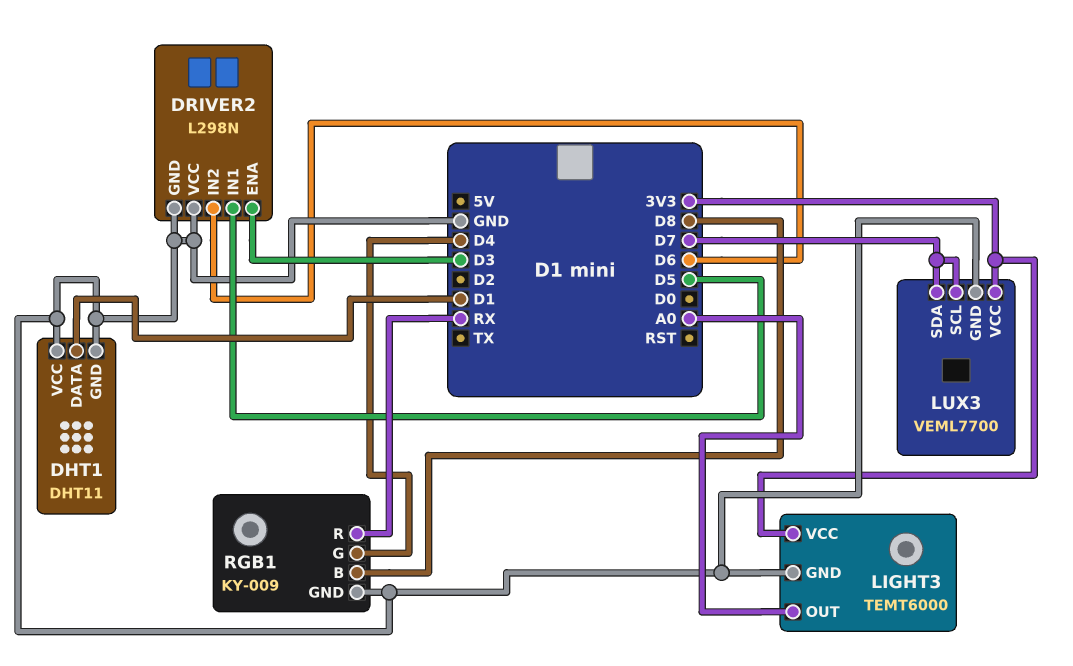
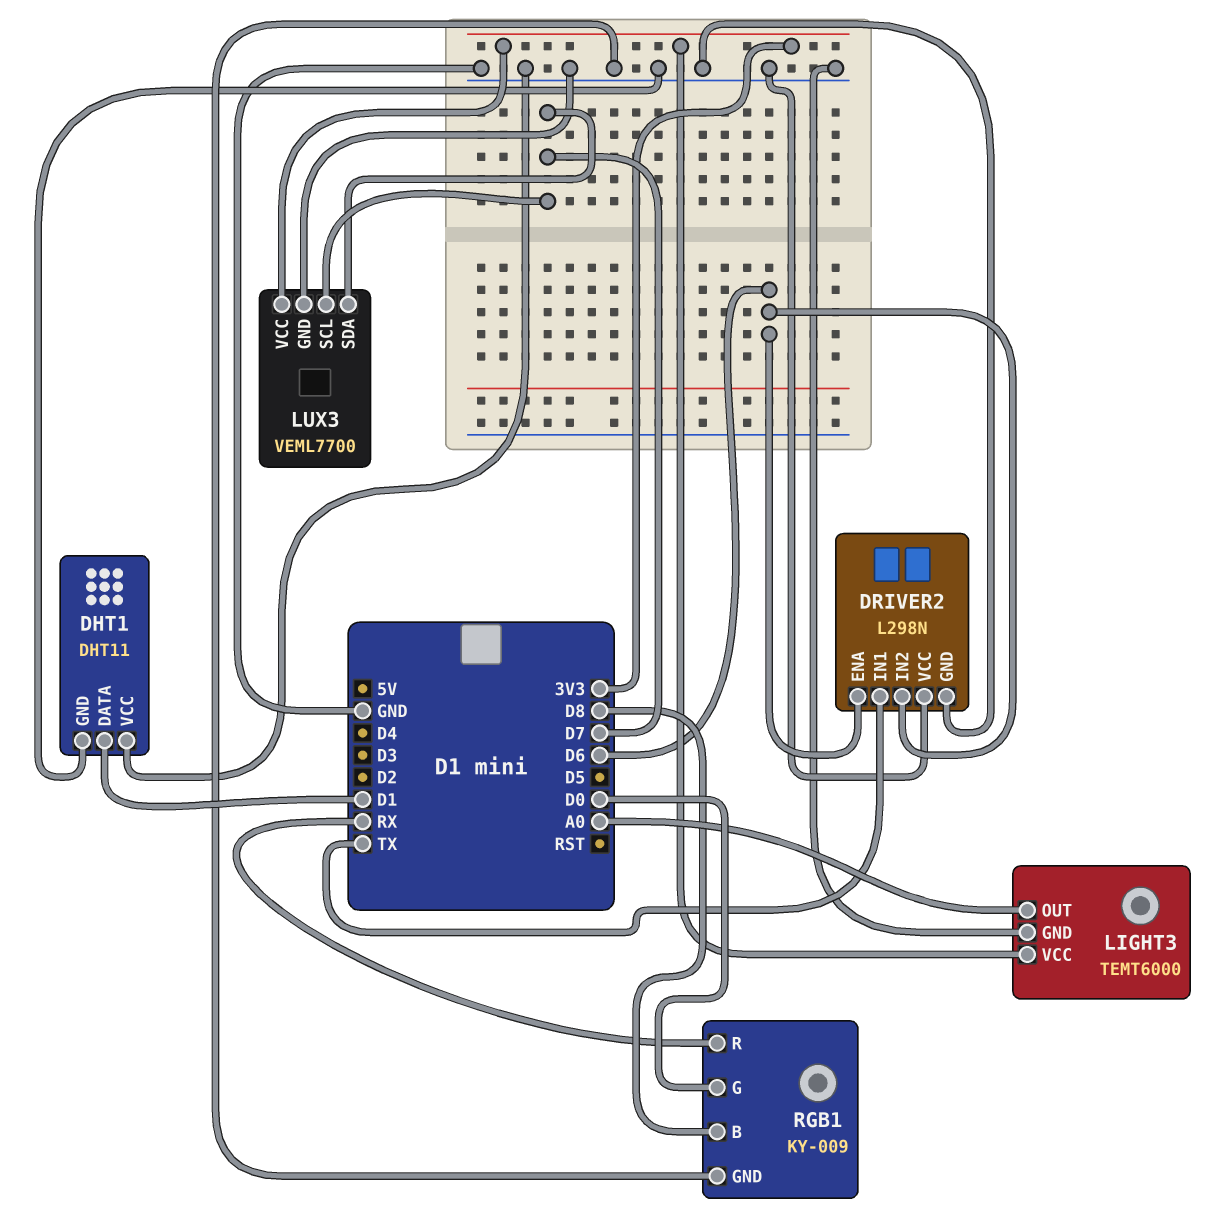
DRIVER2 pin ENA: D3 -> D6
DRIVER2 pin IN1: D5 -> TX
RGB1 pin G: D4 -> D0

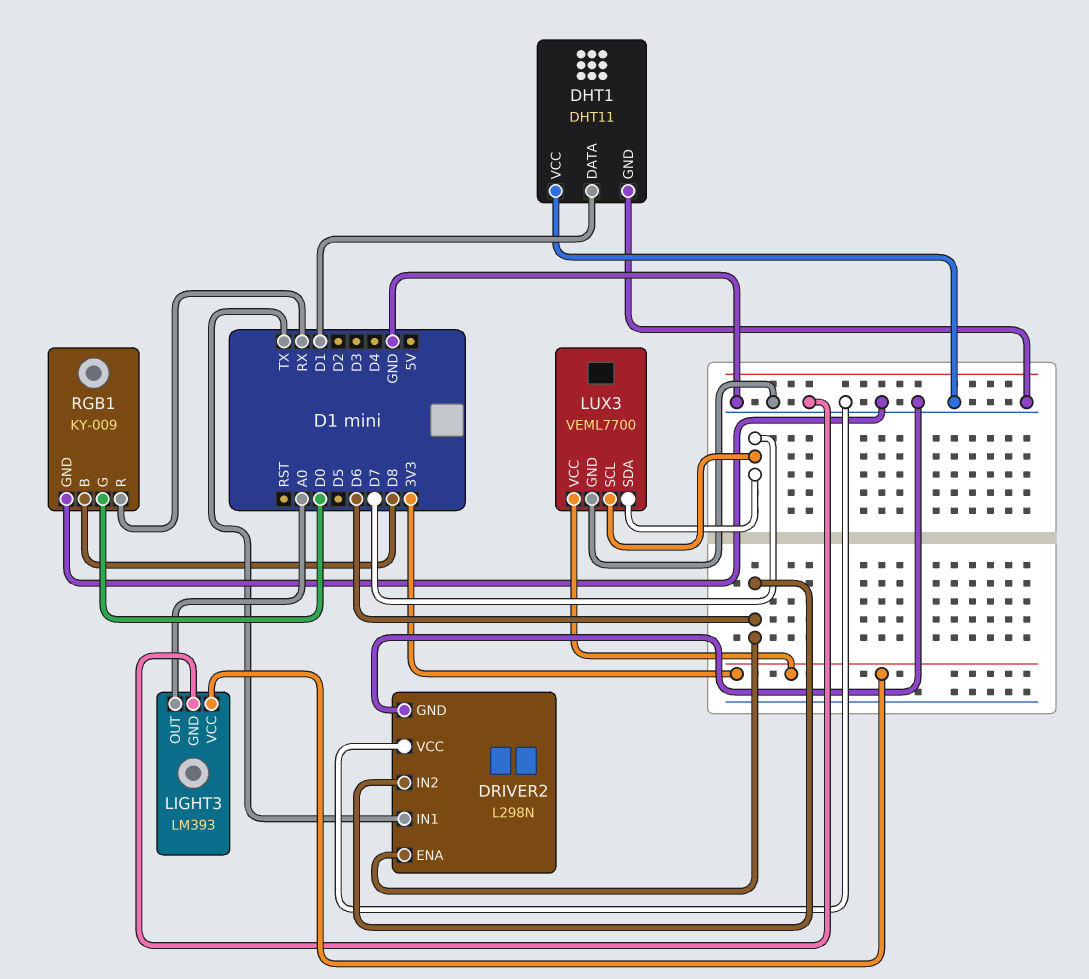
LIGHT3: TEMT6000 -> LM393

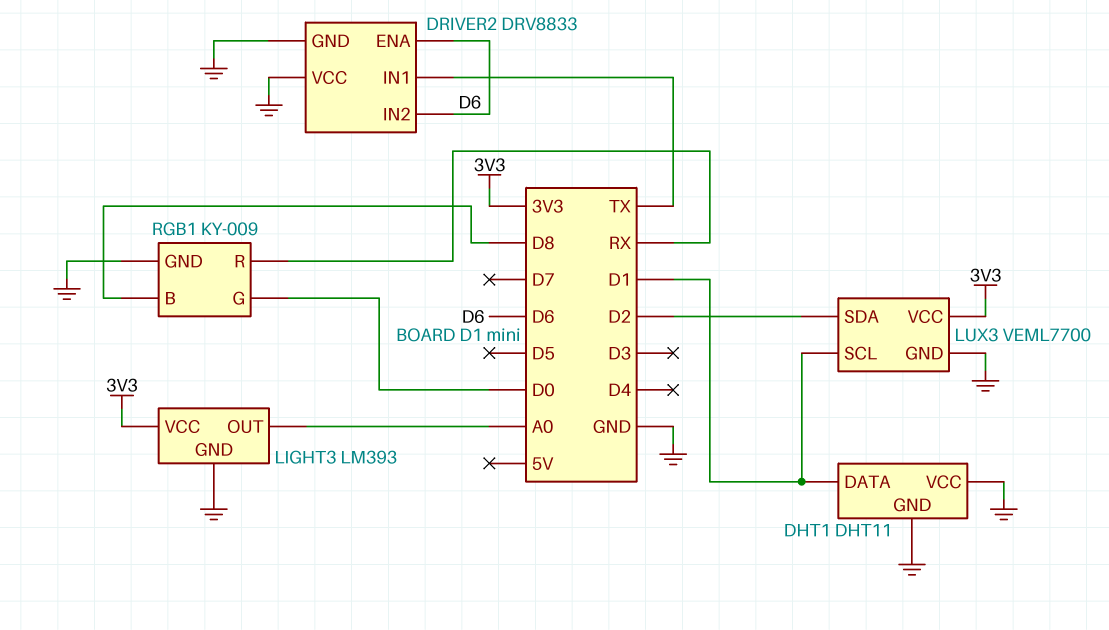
DRIVER2: L298N -> DRV8833
LUX3 pin SCL: D7 -> D1
LUX3 pin SDA: D7 -> D2

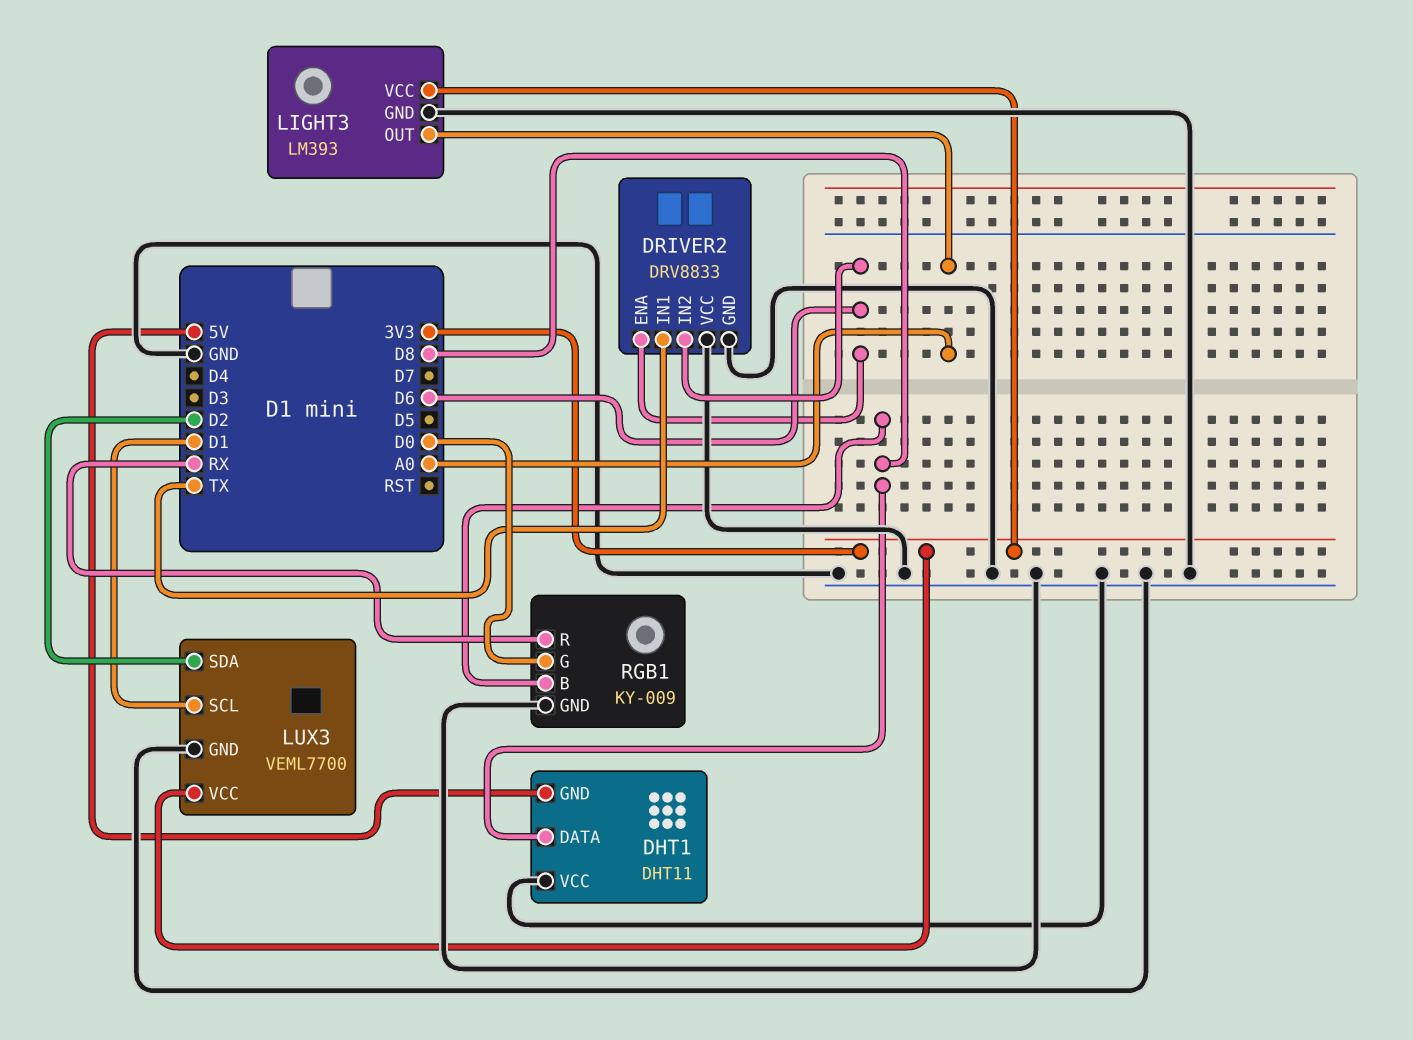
DHT1 pin DATA: D1 -> D8
DHT1 pin GND: GND -> 5V

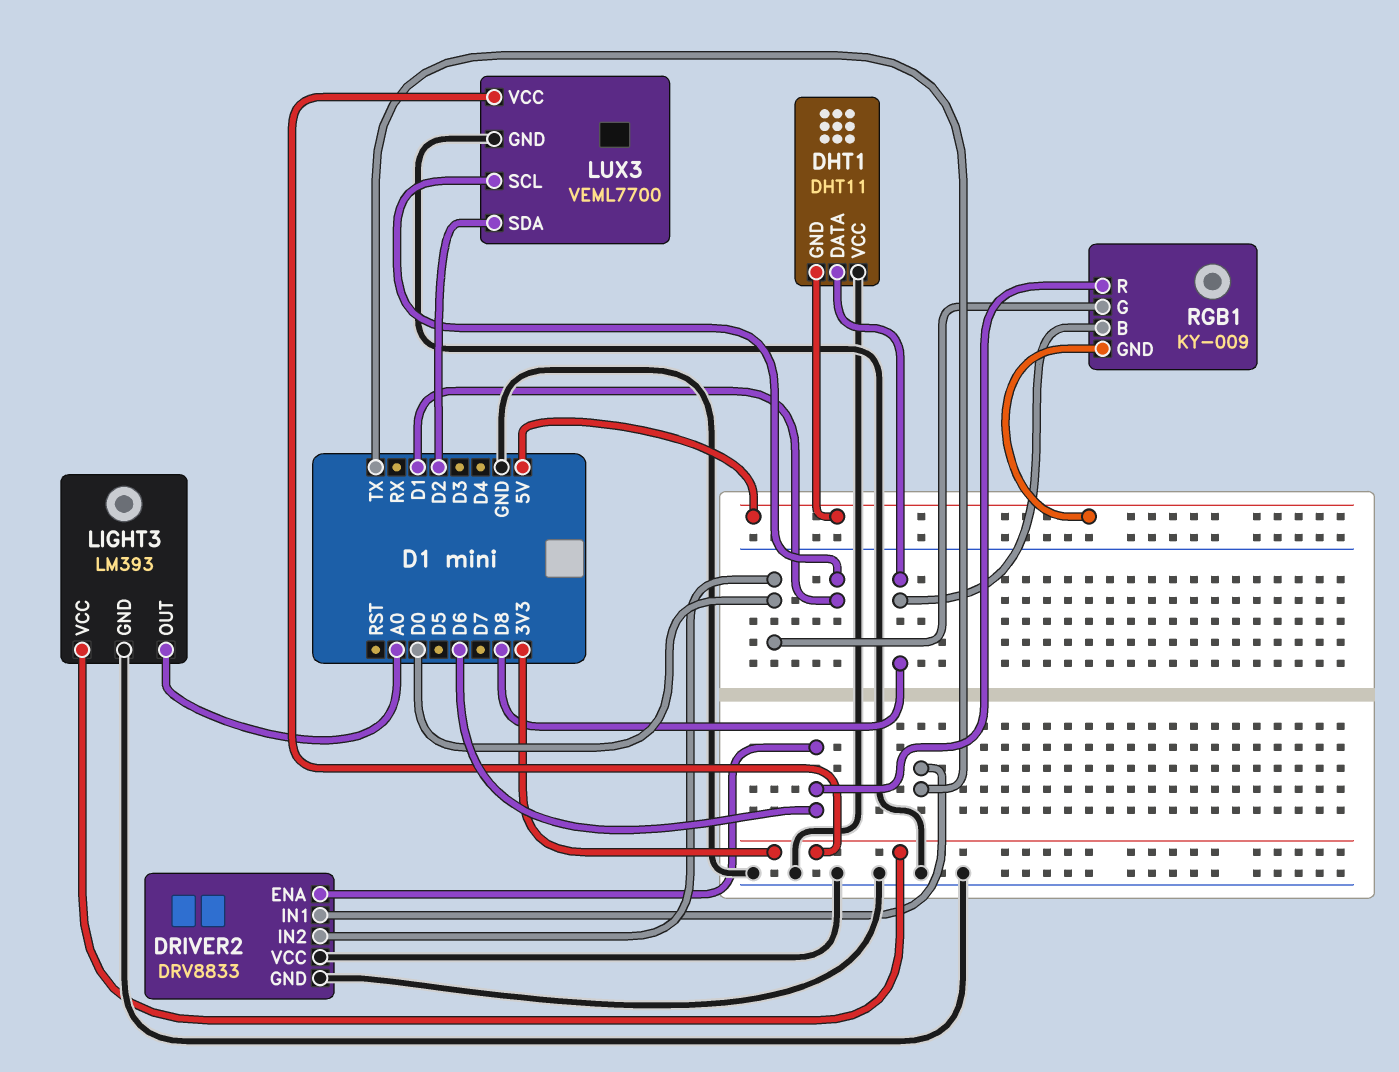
DRIVER2 pin IN2: D6 -> D0
RGB1 pin GND: GND -> 5V
RGB1 pin R: RX -> D6

